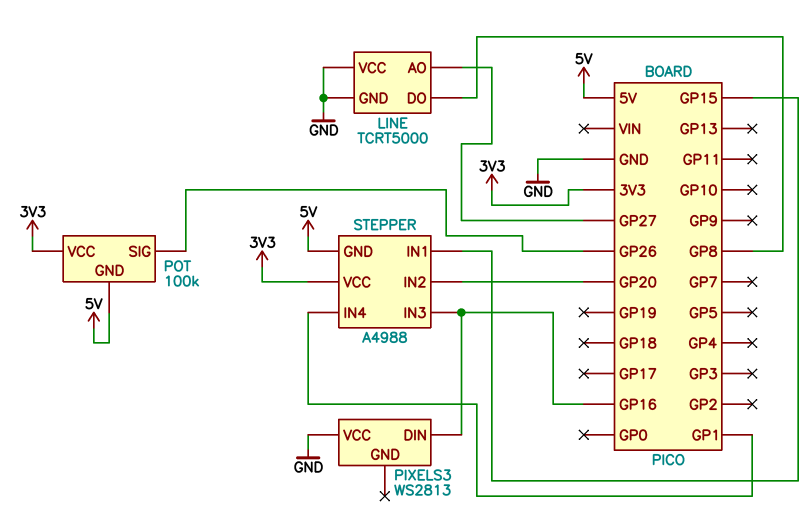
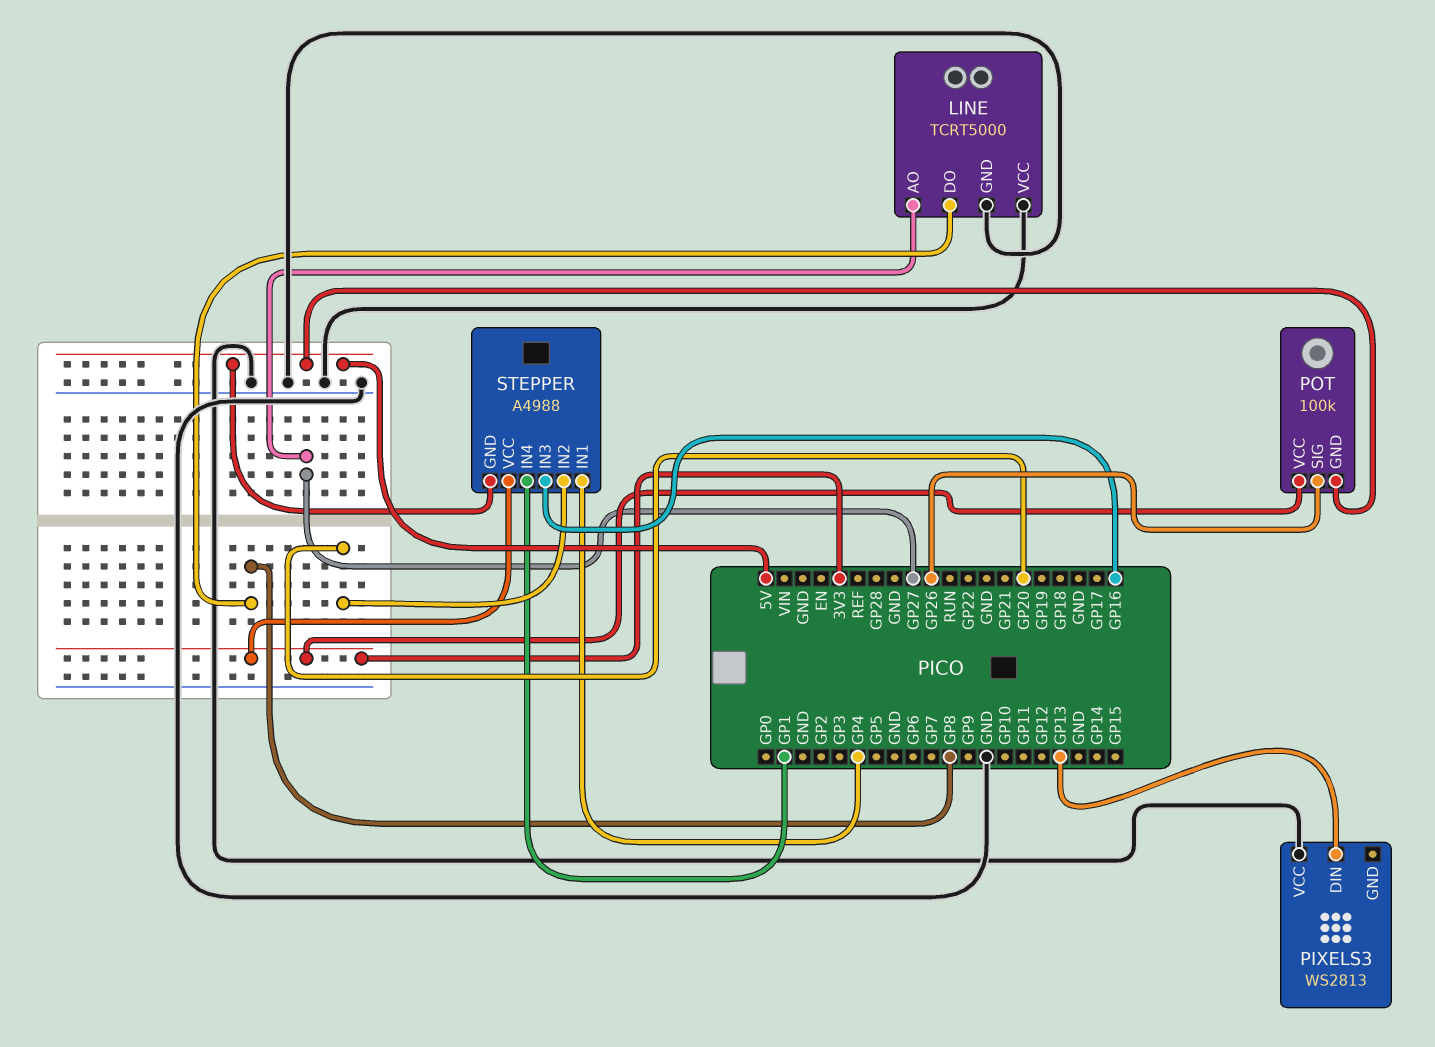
PIXELS3 pin DIN: GP16 -> GP13
STEPPER pin IN1: GP15 -> GP4

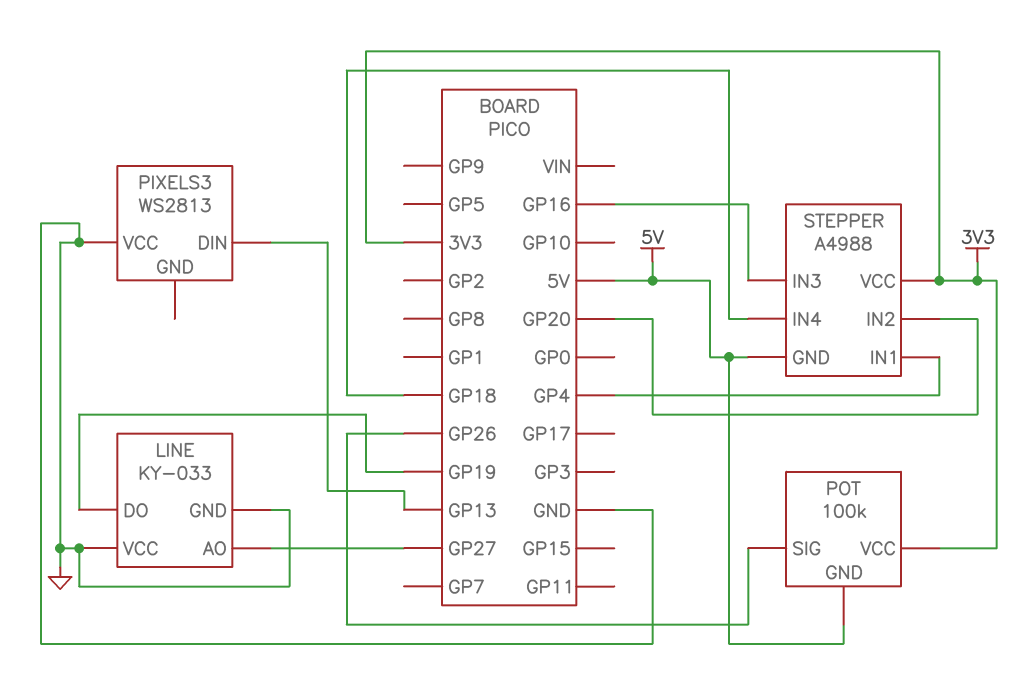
LINE: TCRT5000 -> KY-033
LINE pin DO: GP8 -> GP19
STEPPER pin IN4: GP1 -> GP18

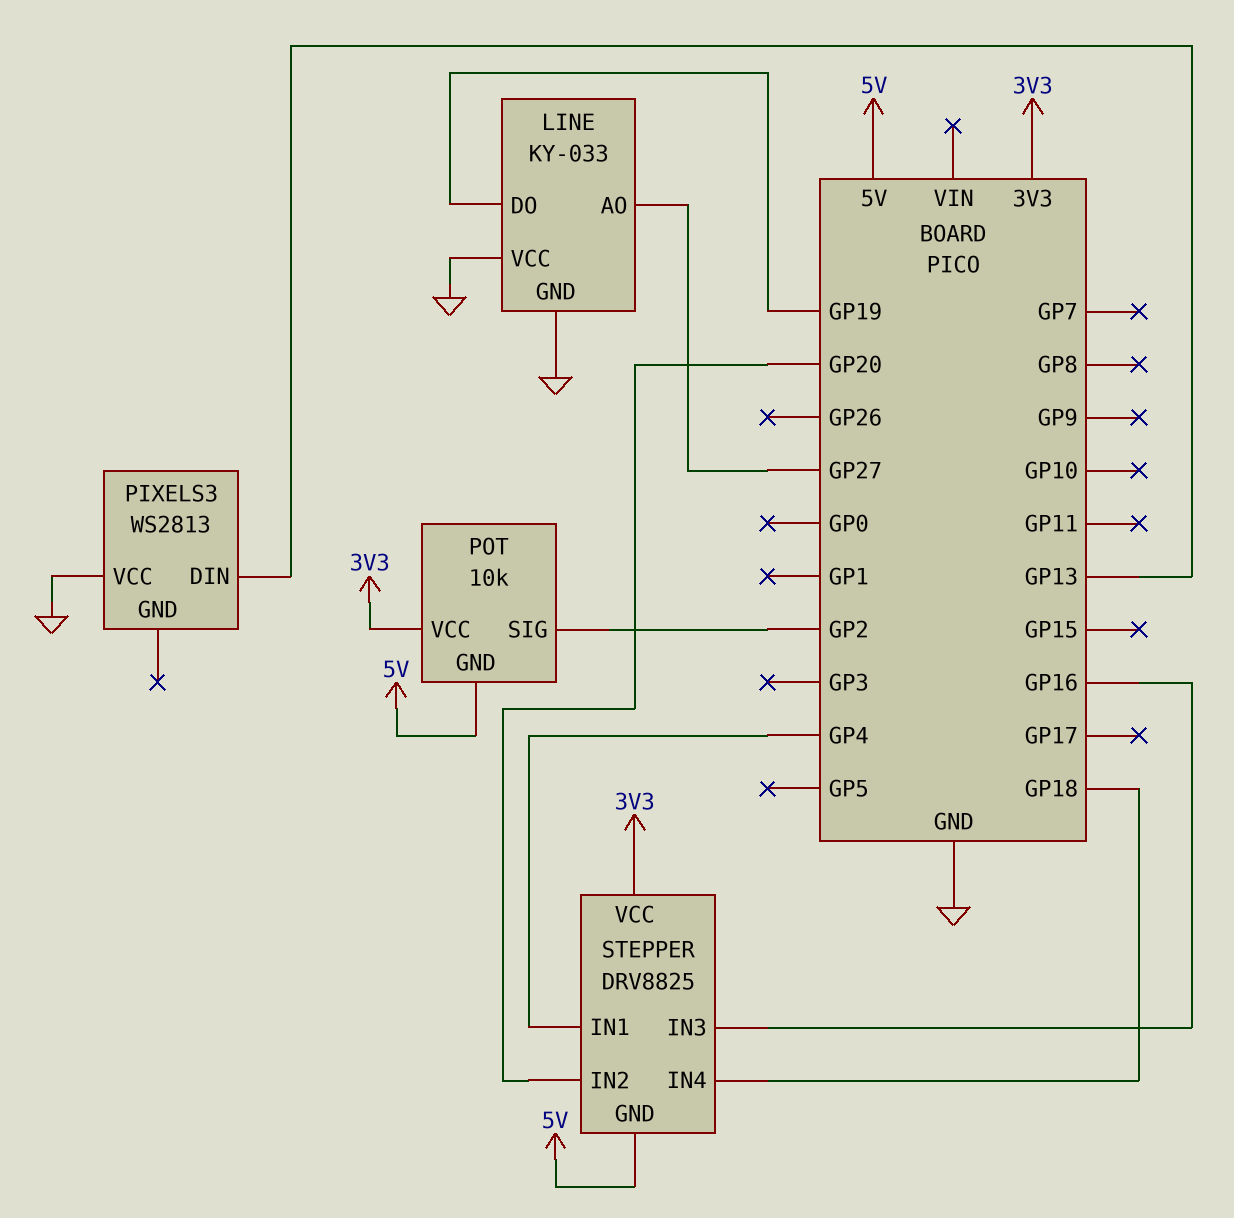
POT: 100k -> 10k
POT pin SIG: GP26 -> GP2
STEPPER: A4988 -> DRV8825

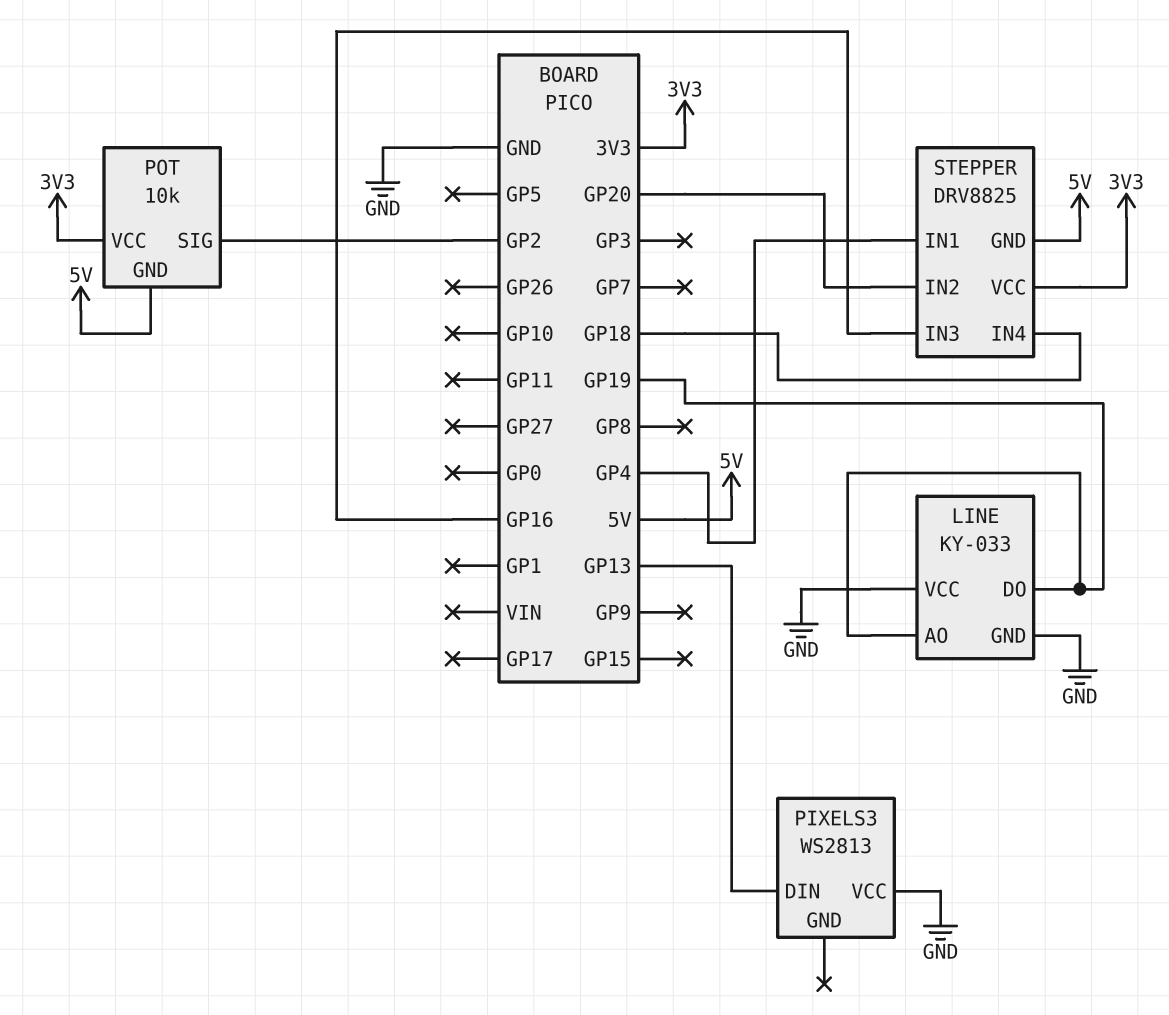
LINE pin AO: GP27 -> GP19

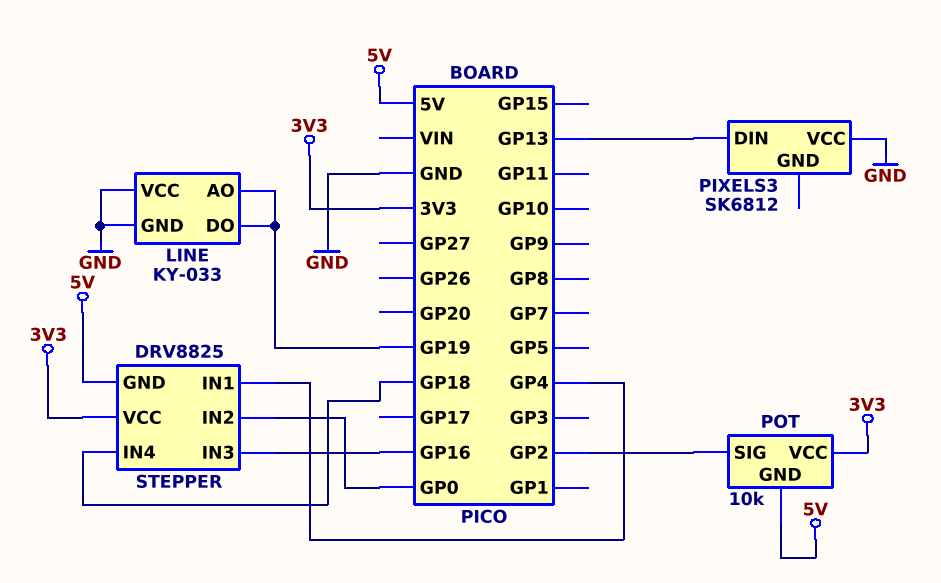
PIXELS3: WS2813 -> SK6812
STEPPER pin IN2: GP20 -> GP0

